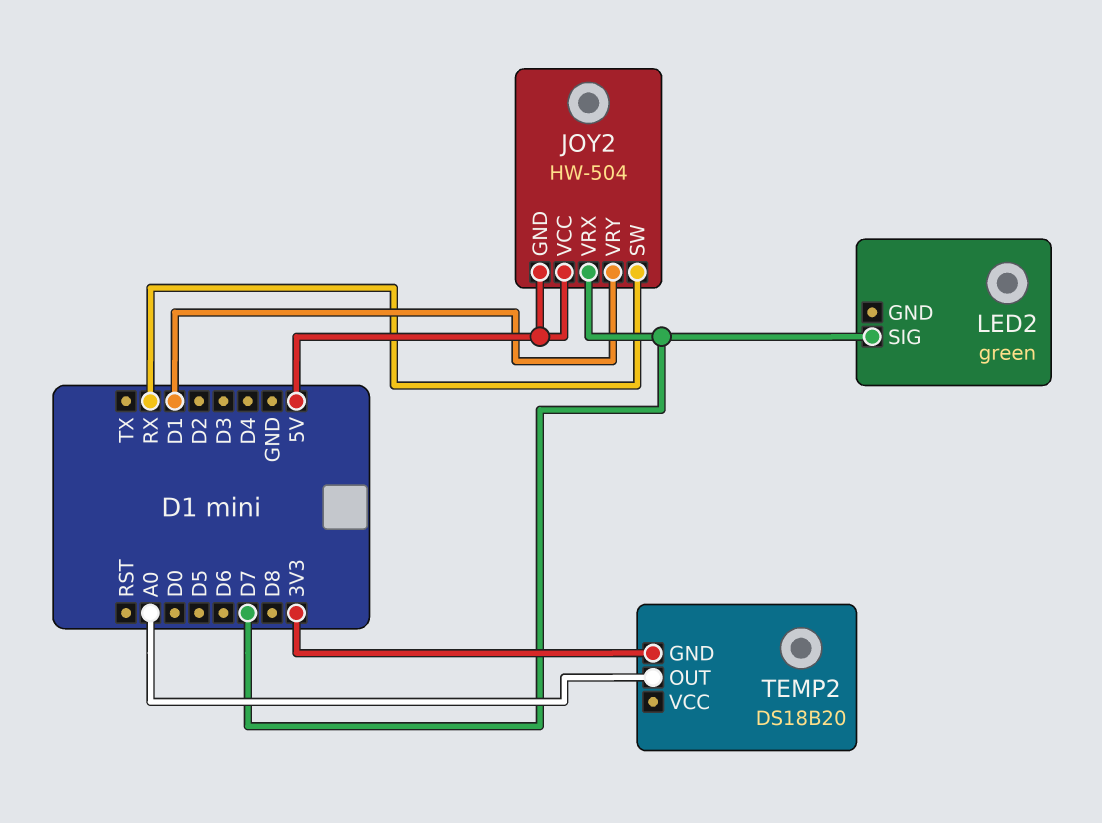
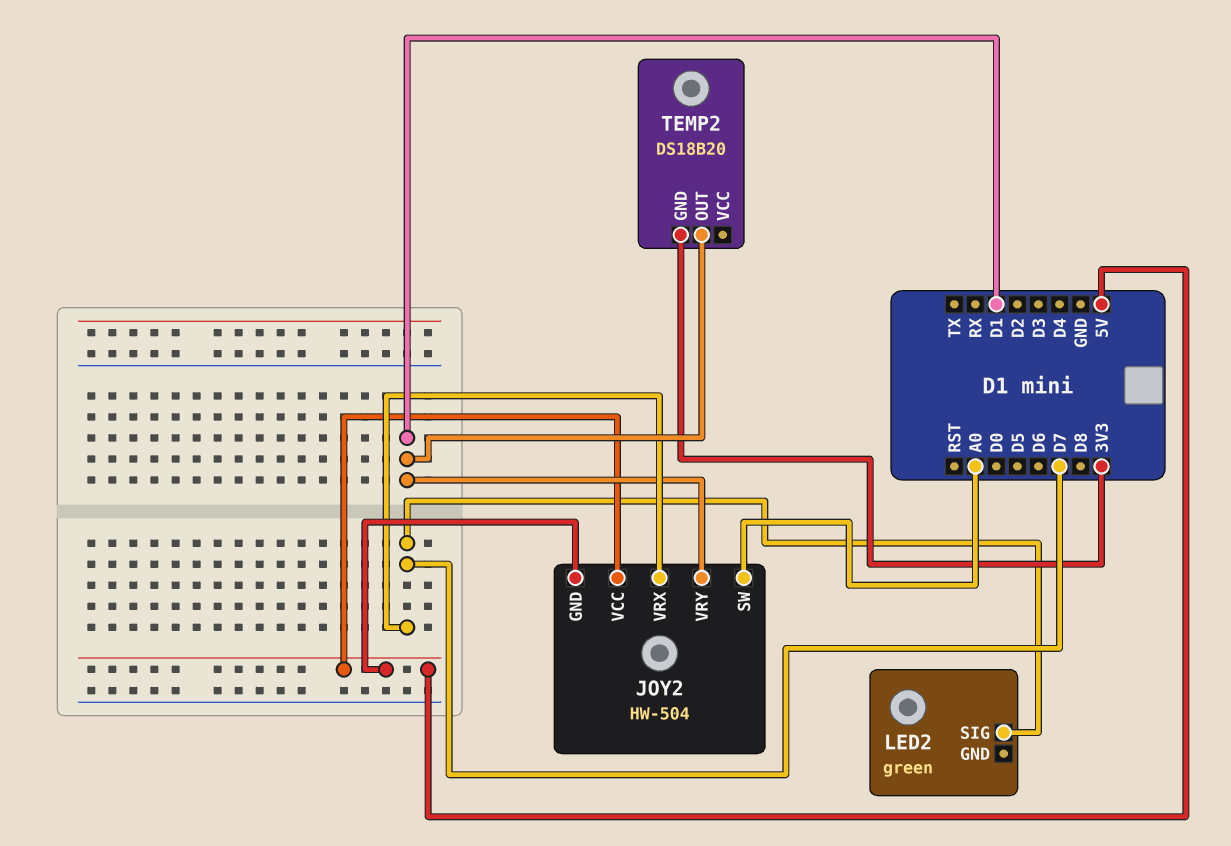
JOY2 pin SW: RX -> A0
TEMP2 pin OUT: A0 -> D1

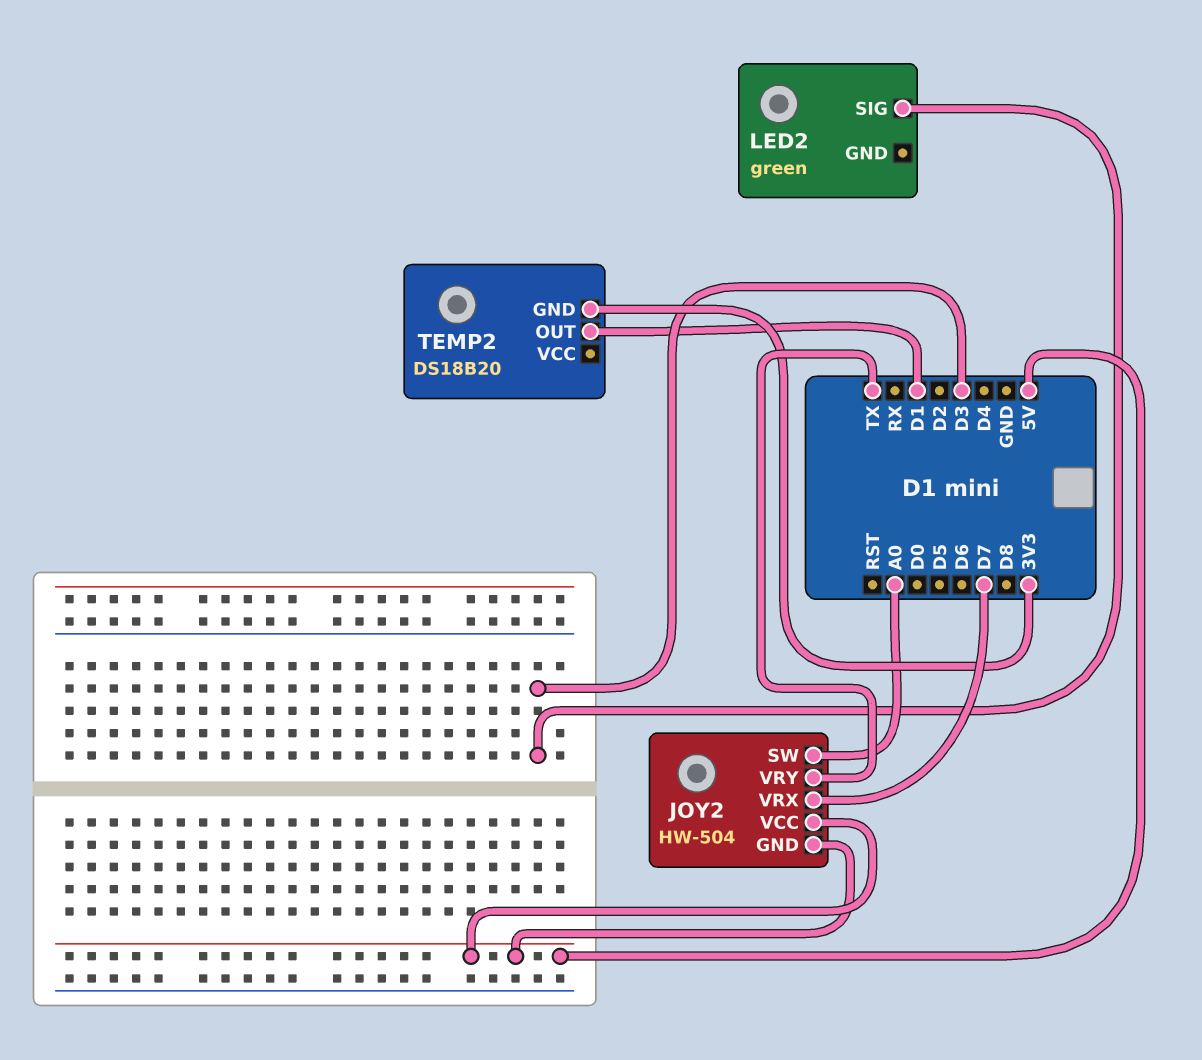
JOY2 pin VRY: D1 -> TX
LED2 pin SIG: D7 -> D3

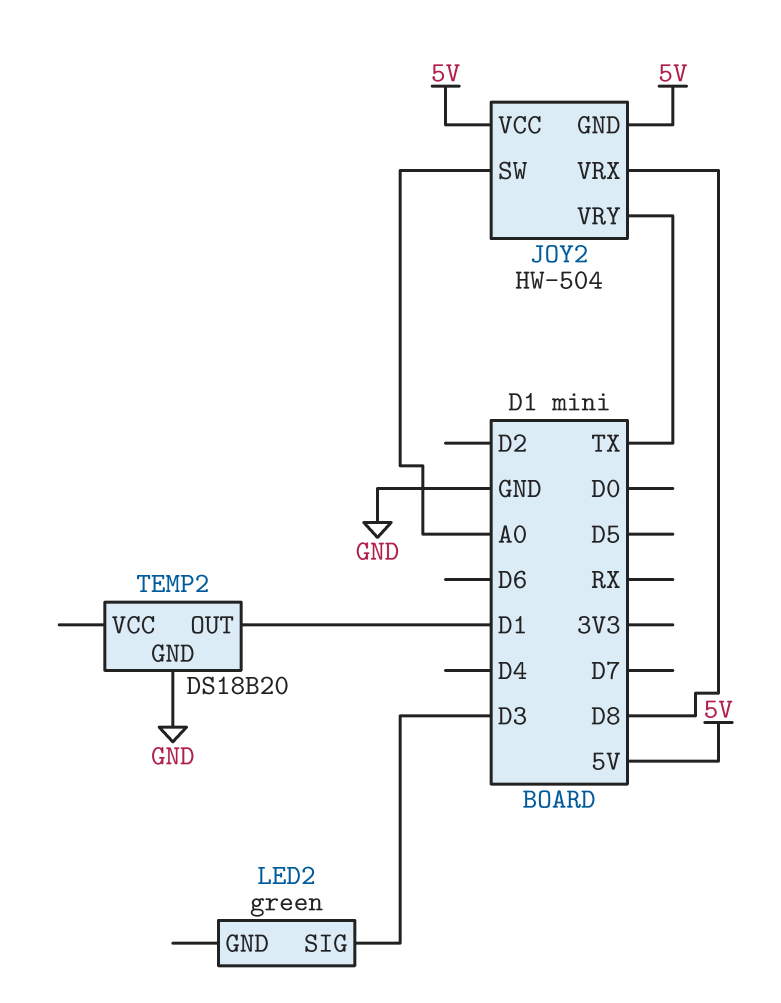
JOY2 pin VRX: D7 -> D8
TEMP2 pin GND: 3V3 -> GND

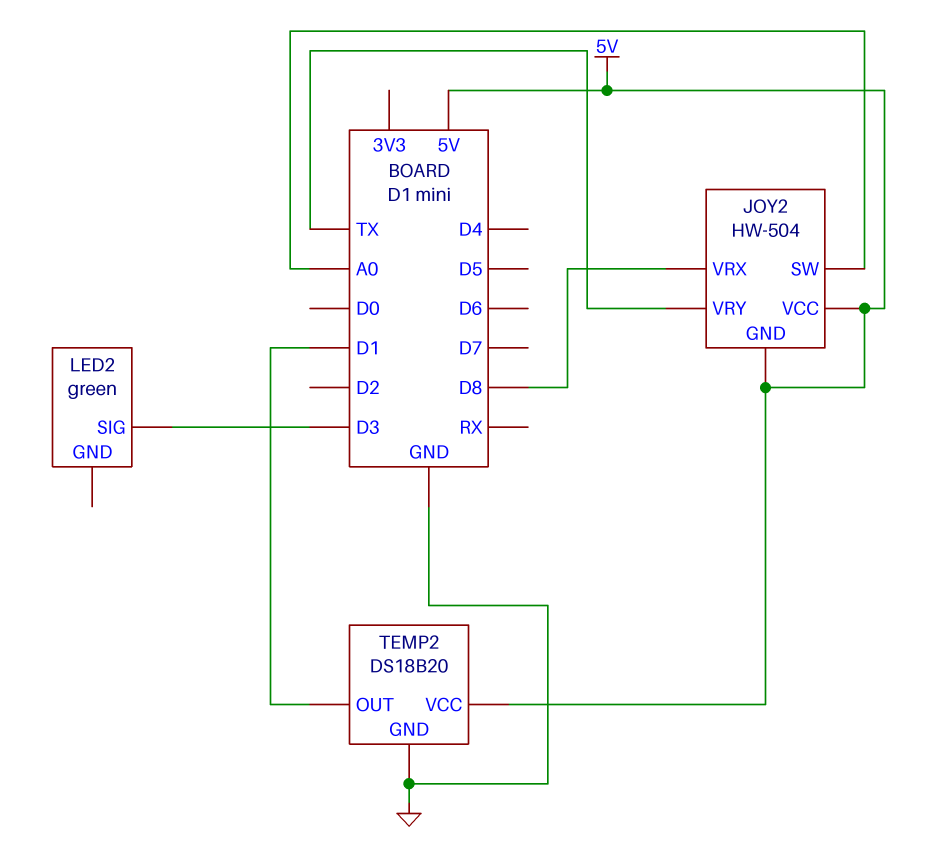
TEMP2 pin VCC: none -> 5V

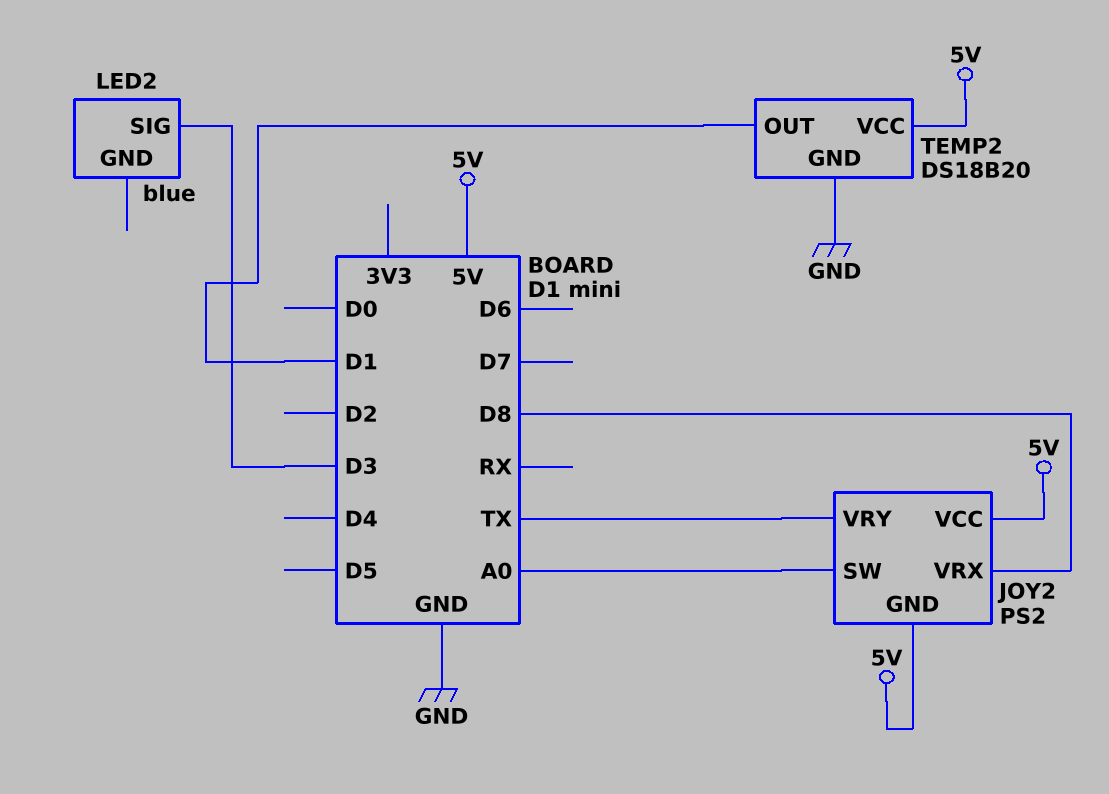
JOY2: HW-504 -> PS2
LED2: green -> blue

